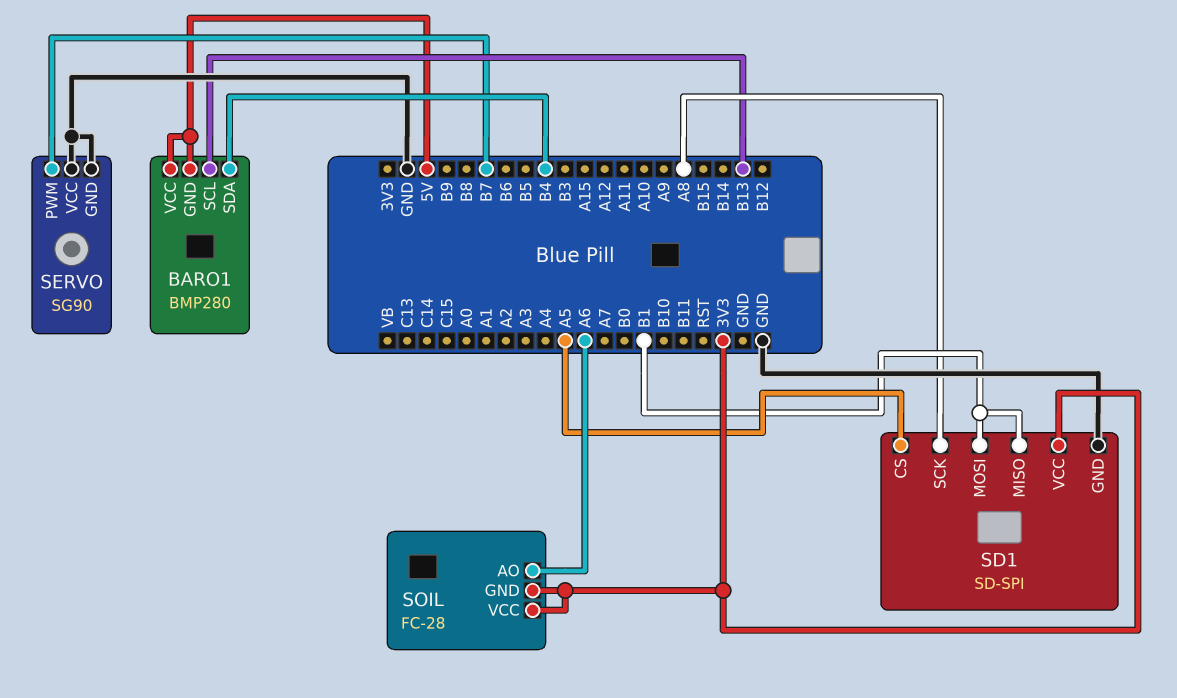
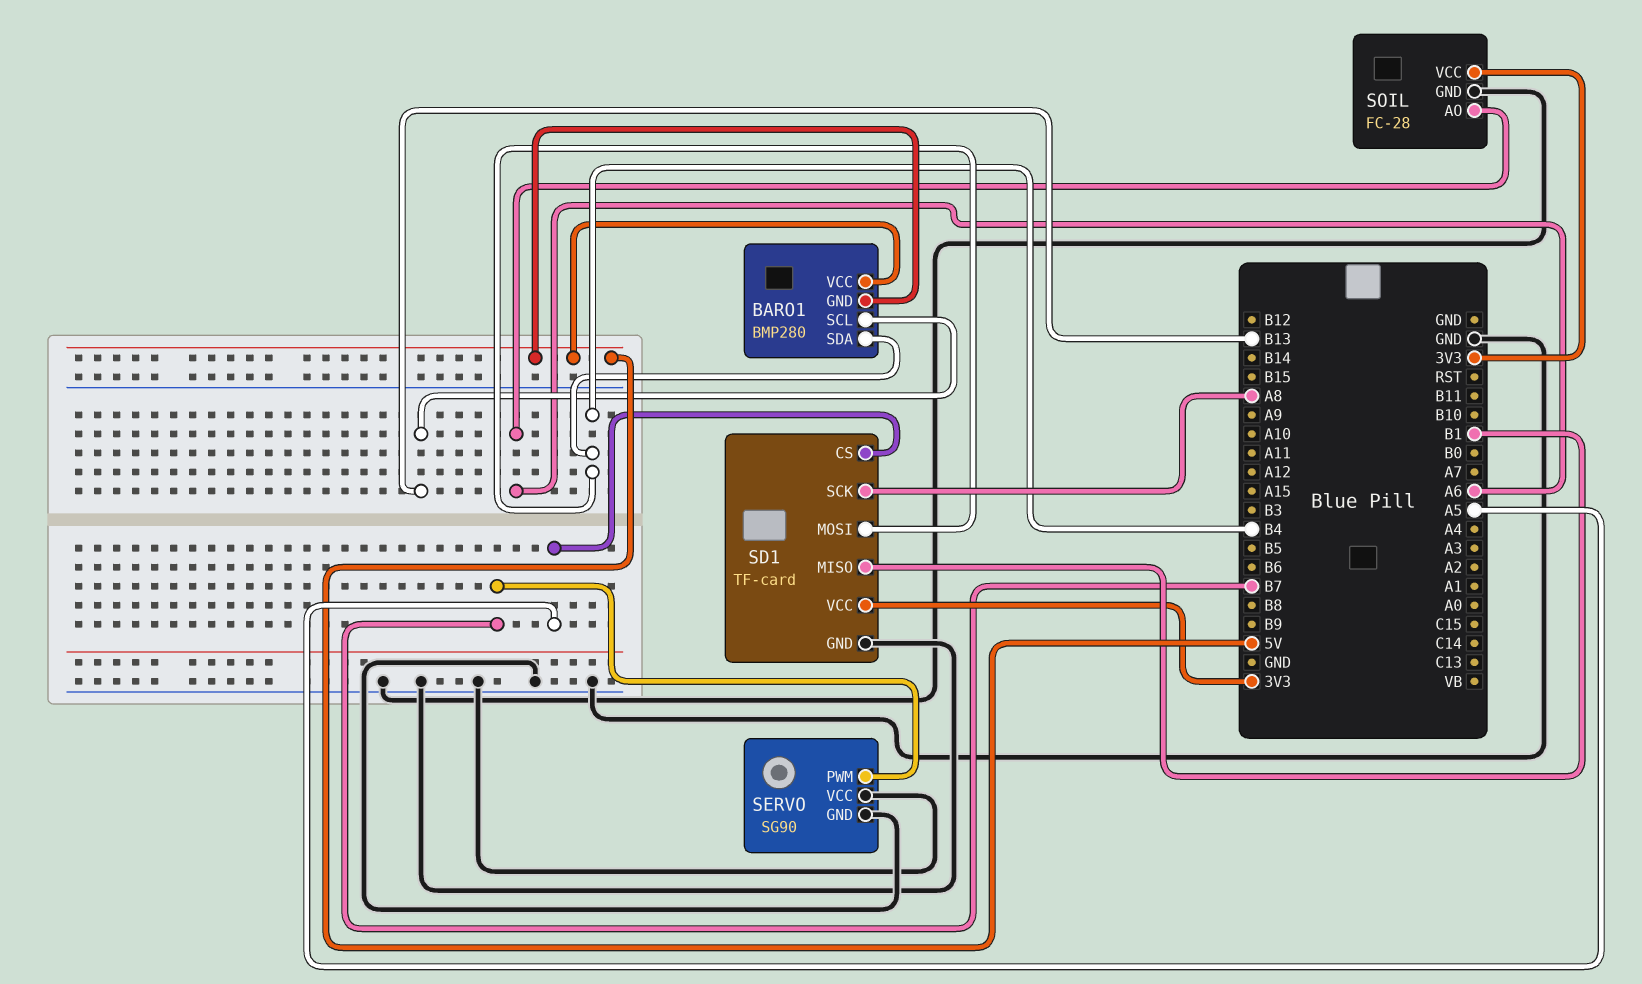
SD1: SD-SPI -> TF-card
SD1 pin MOSI: B1 -> B4
SOIL pin GND: 3V3 -> GND

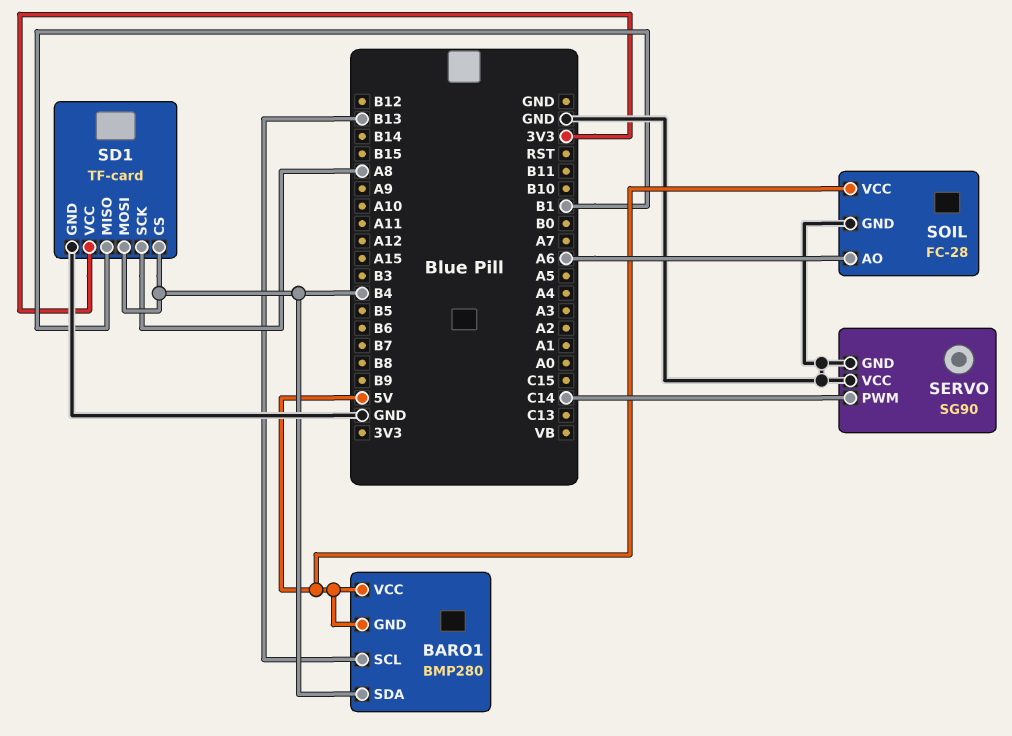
SD1 pin CS: A5 -> B4
SERVO pin PWM: B7 -> C14
SOIL pin VCC: 3V3 -> 5V

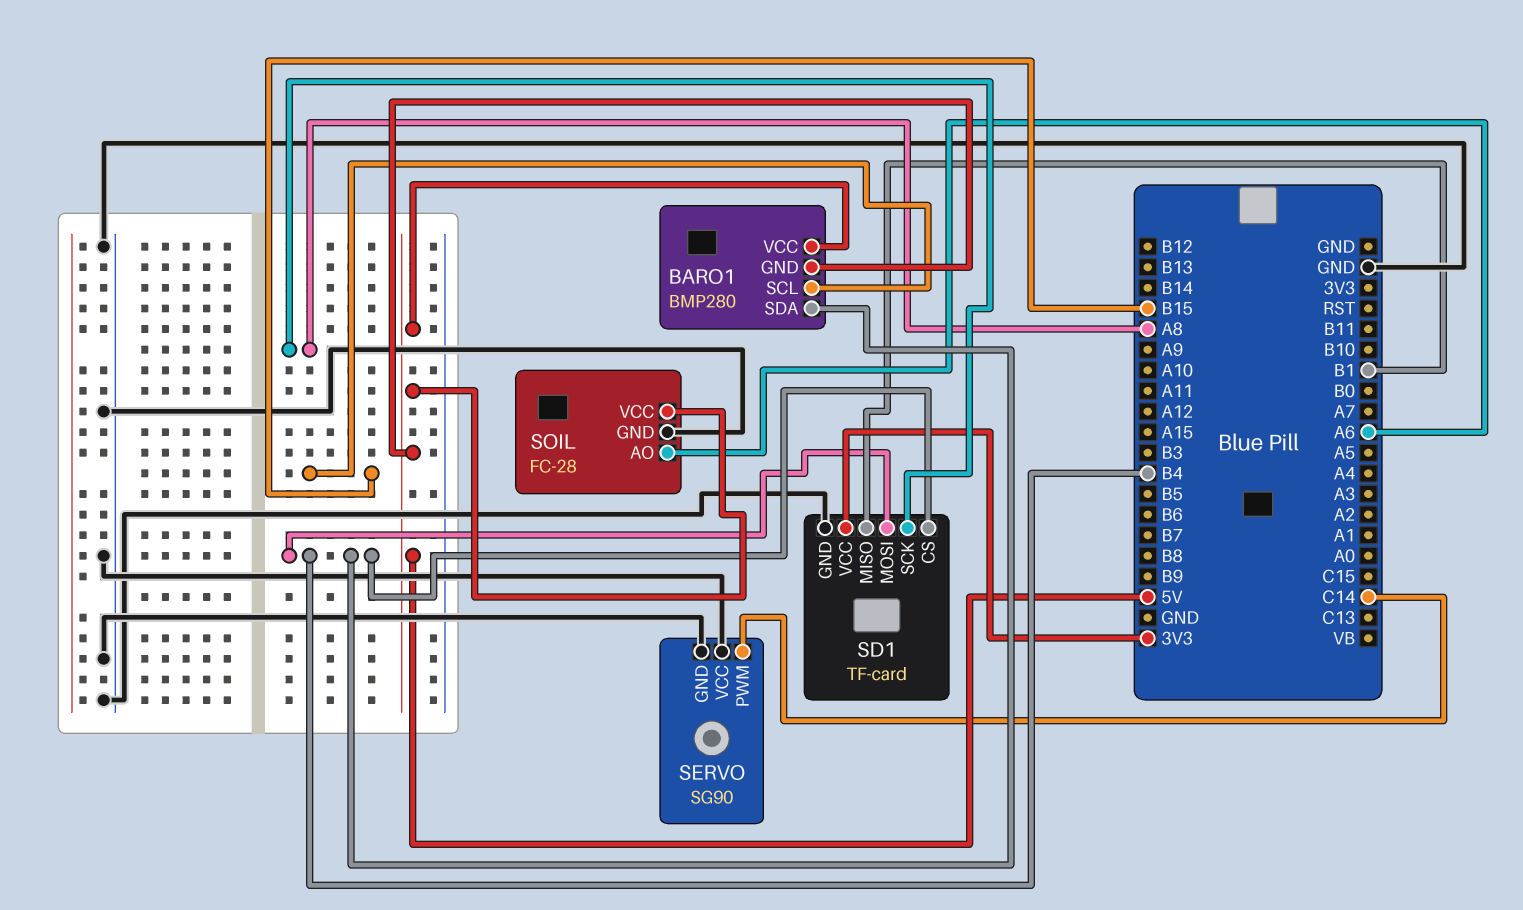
BARO1 pin SCL: B13 -> B15

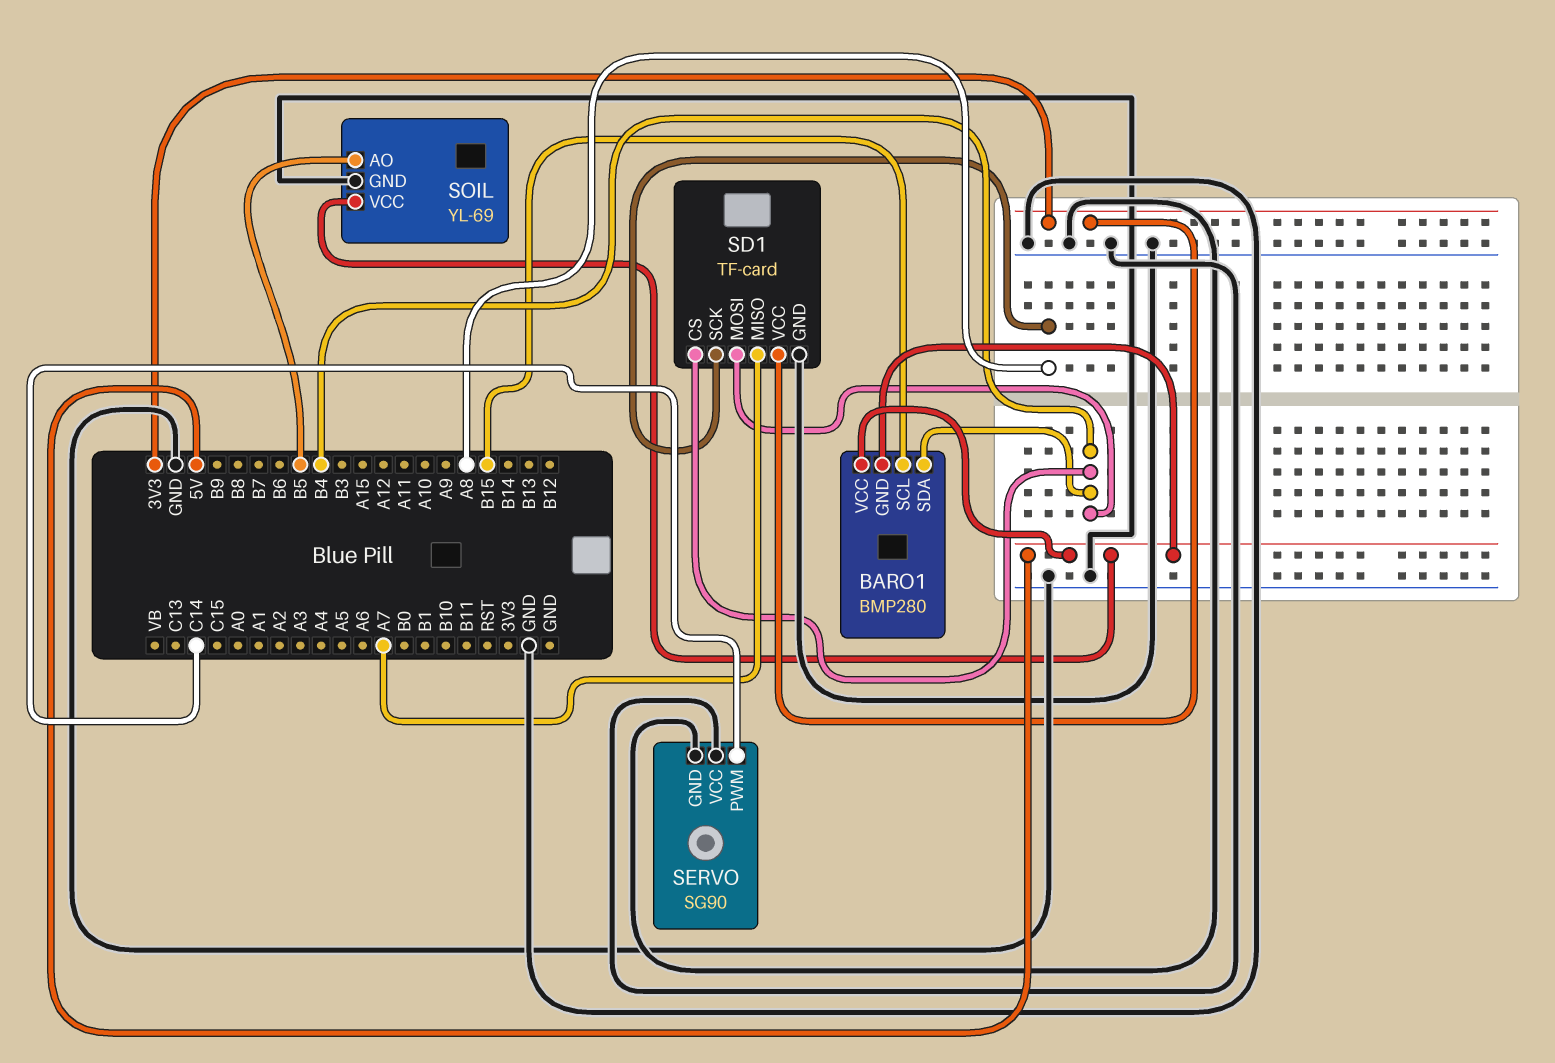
SD1 pin MISO: B1 -> A7
SOIL: FC-28 -> YL-69
SOIL pin AO: A6 -> B5

